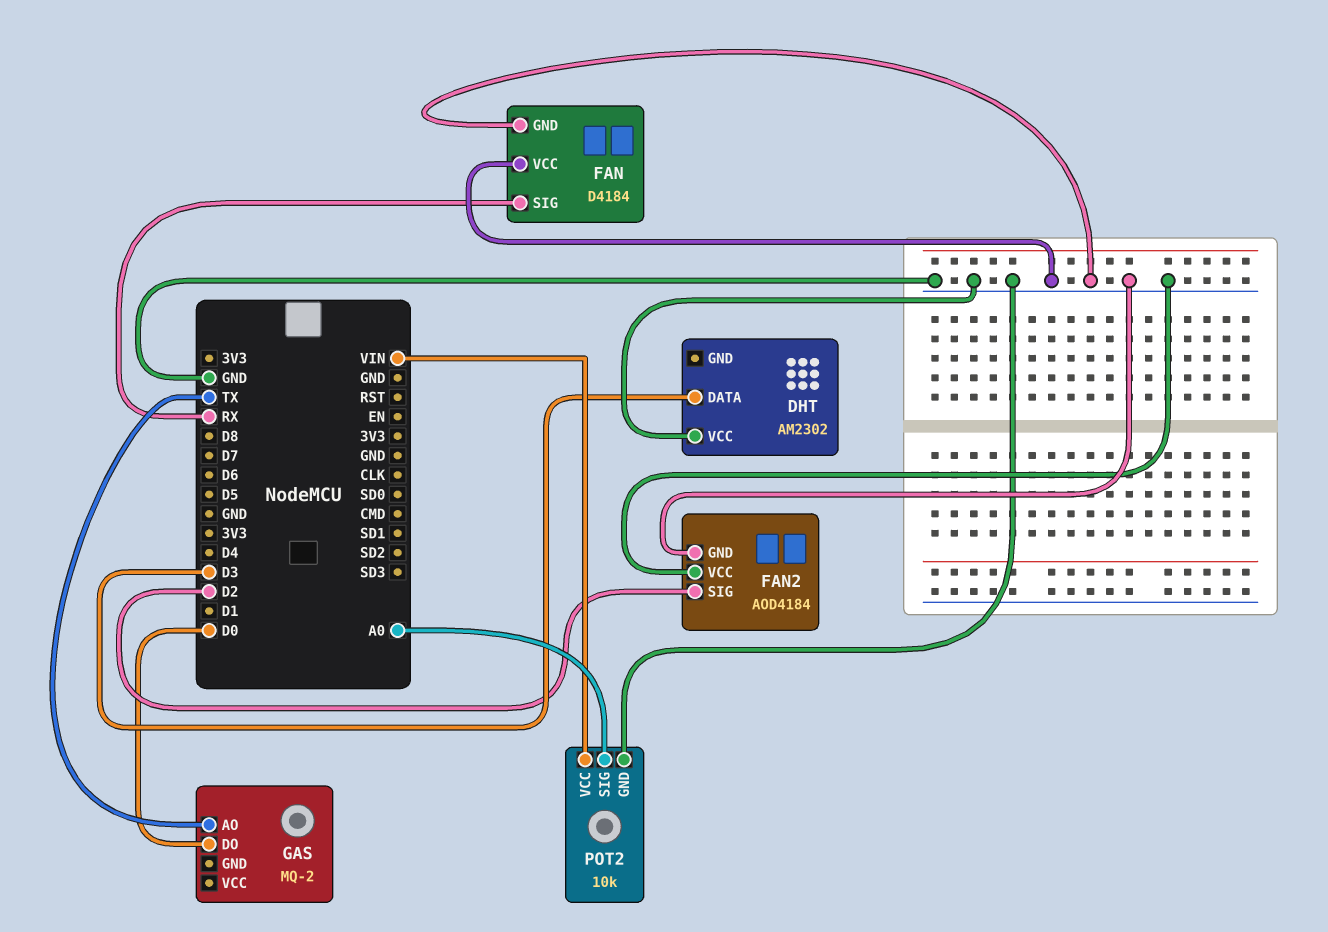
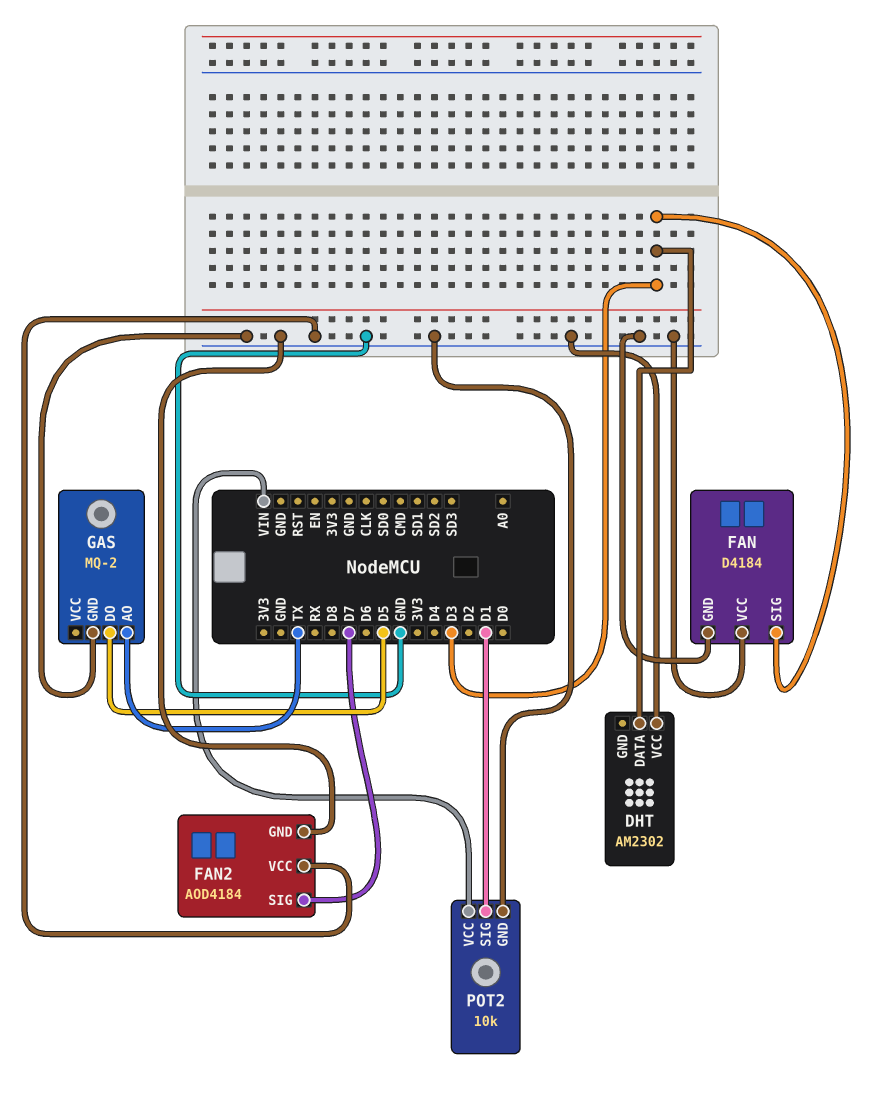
FAN pin SIG: RX -> D3
FAN2 pin SIG: D2 -> D7
GAS pin DO: D0 -> D5
GAS pin GND: none -> GND
POT2 pin SIG: A0 -> D1

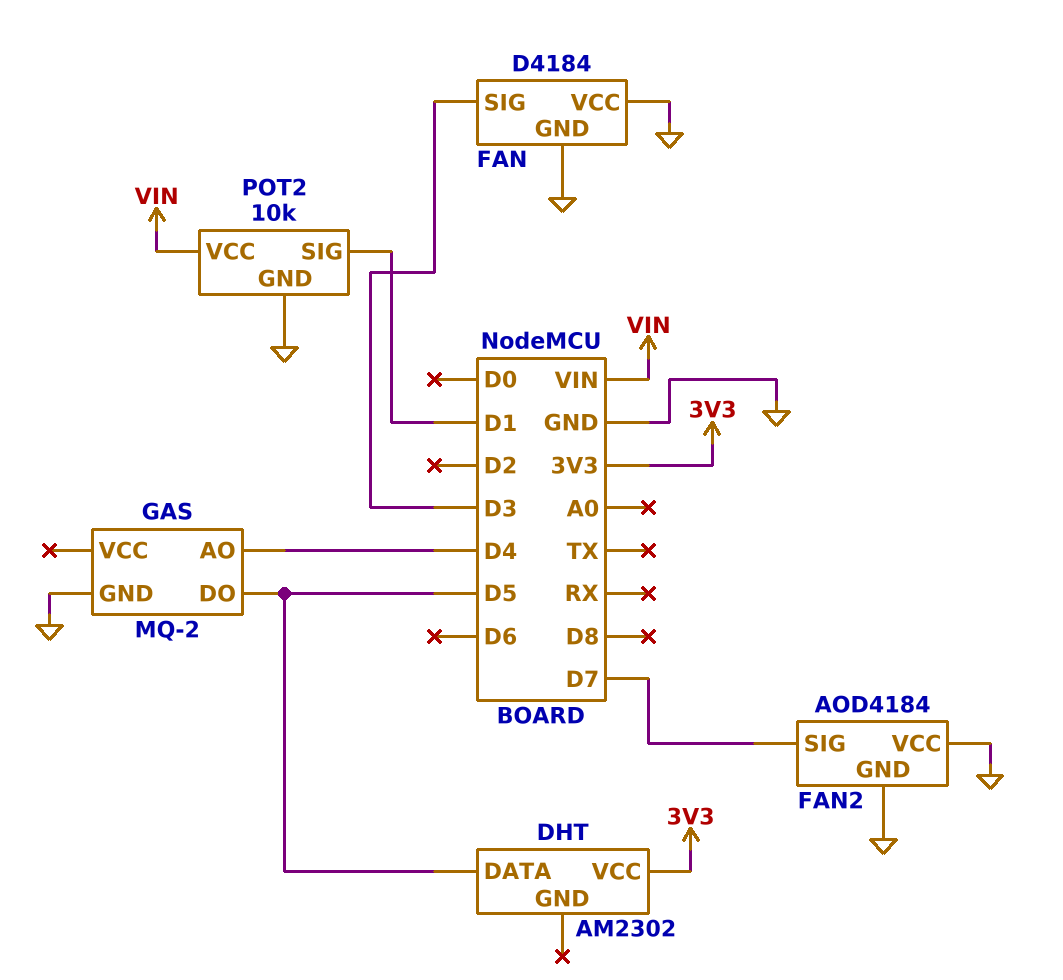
DHT pin DATA: D3 -> D5
DHT pin VCC: GND -> 3V3
GAS pin AO: TX -> D4

